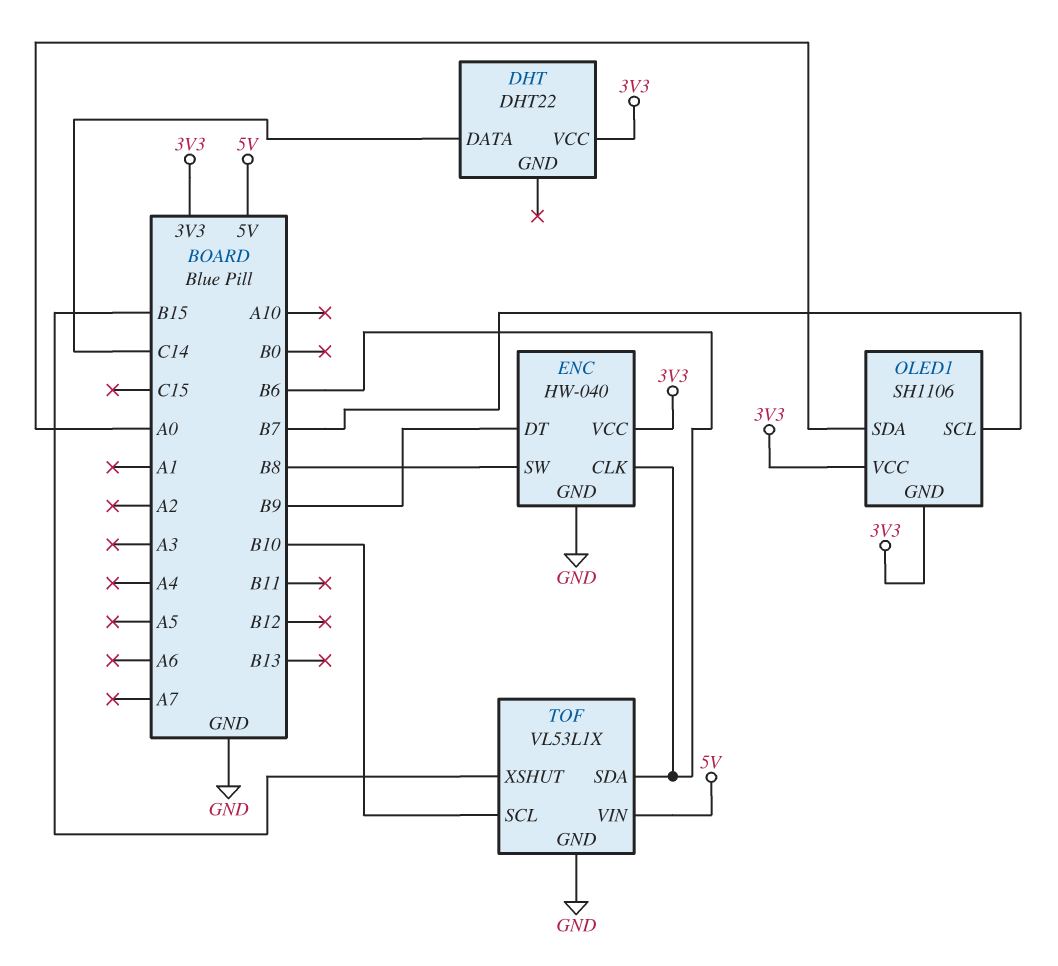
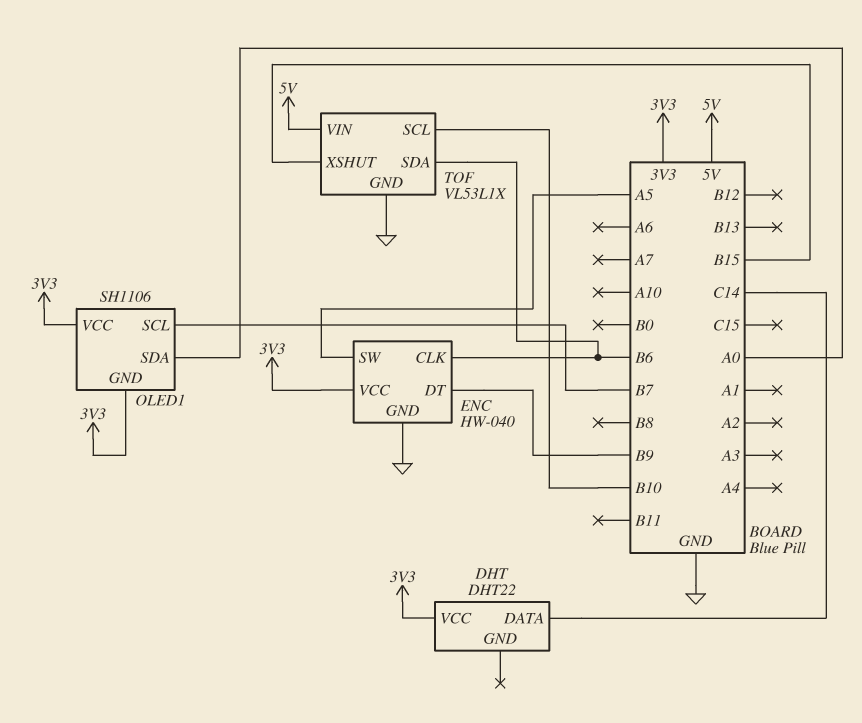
ENC pin SW: B8 -> A5

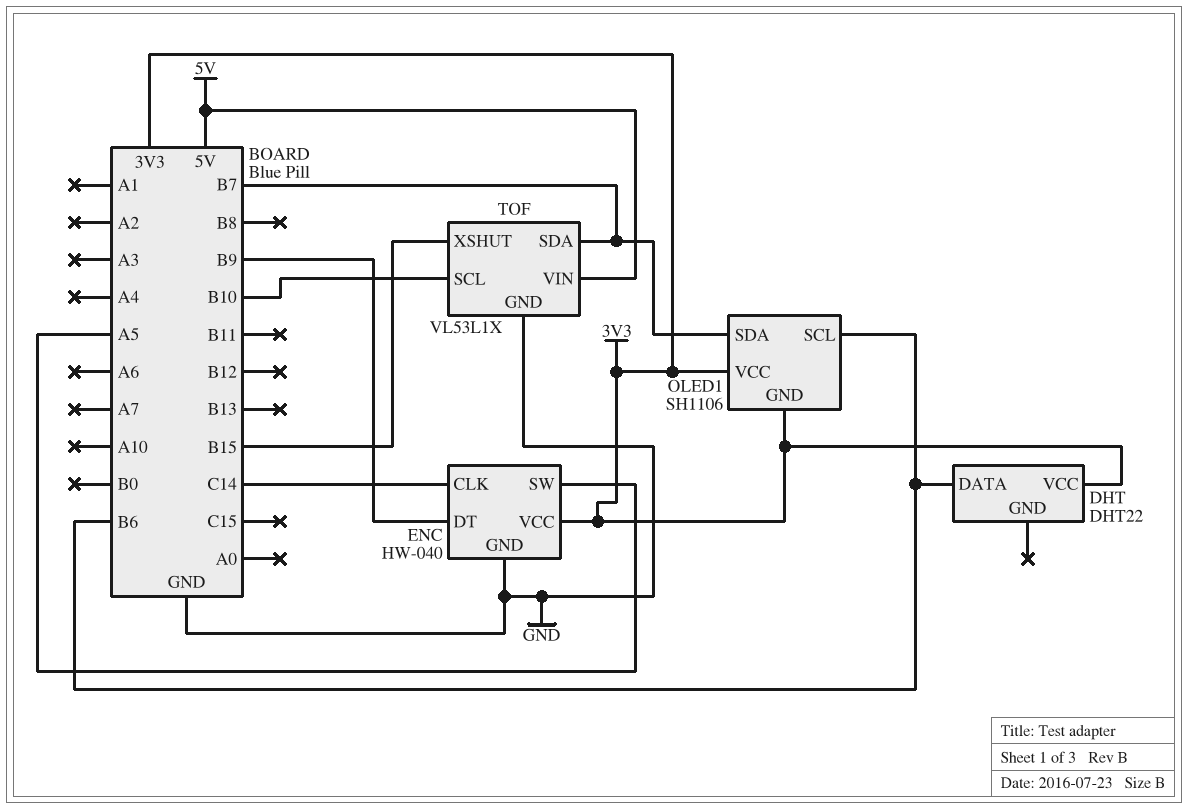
DHT pin DATA: C14 -> B6
ENC pin CLK: B6 -> C14
OLED1 pin SCL: B7 -> B6
OLED1 pin SDA: A0 -> B7
TOF pin SDA: B6 -> B7

